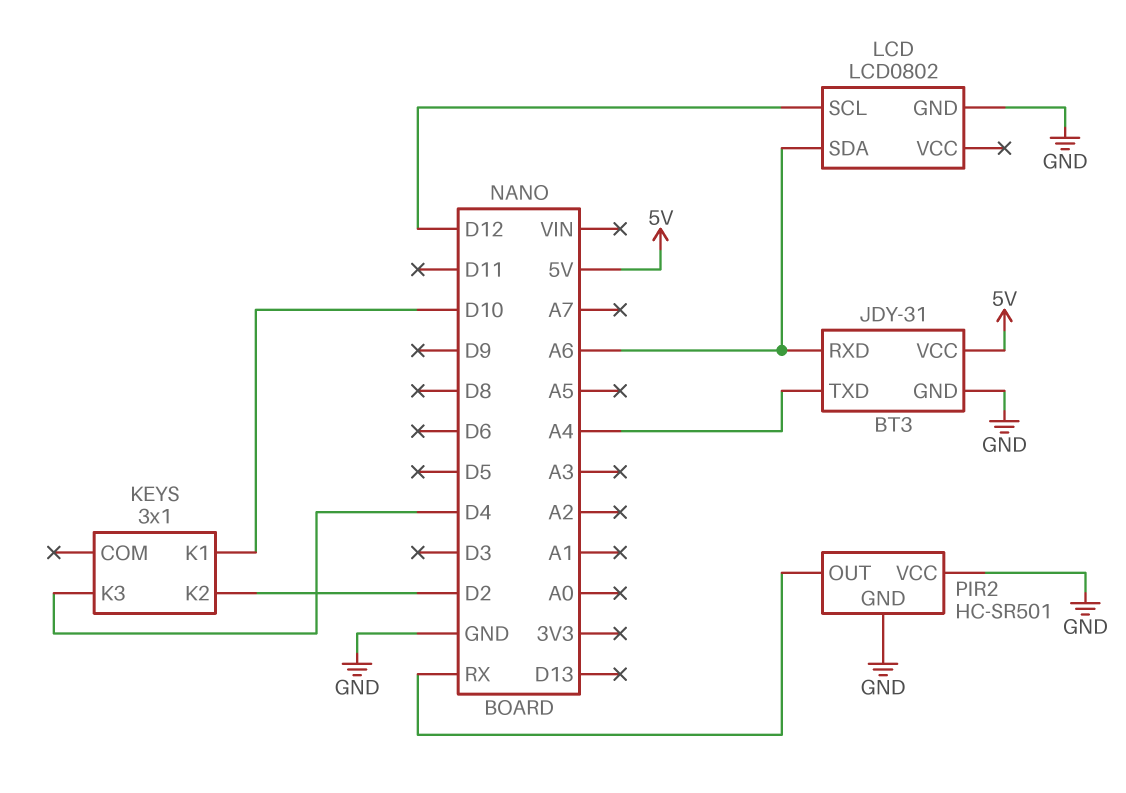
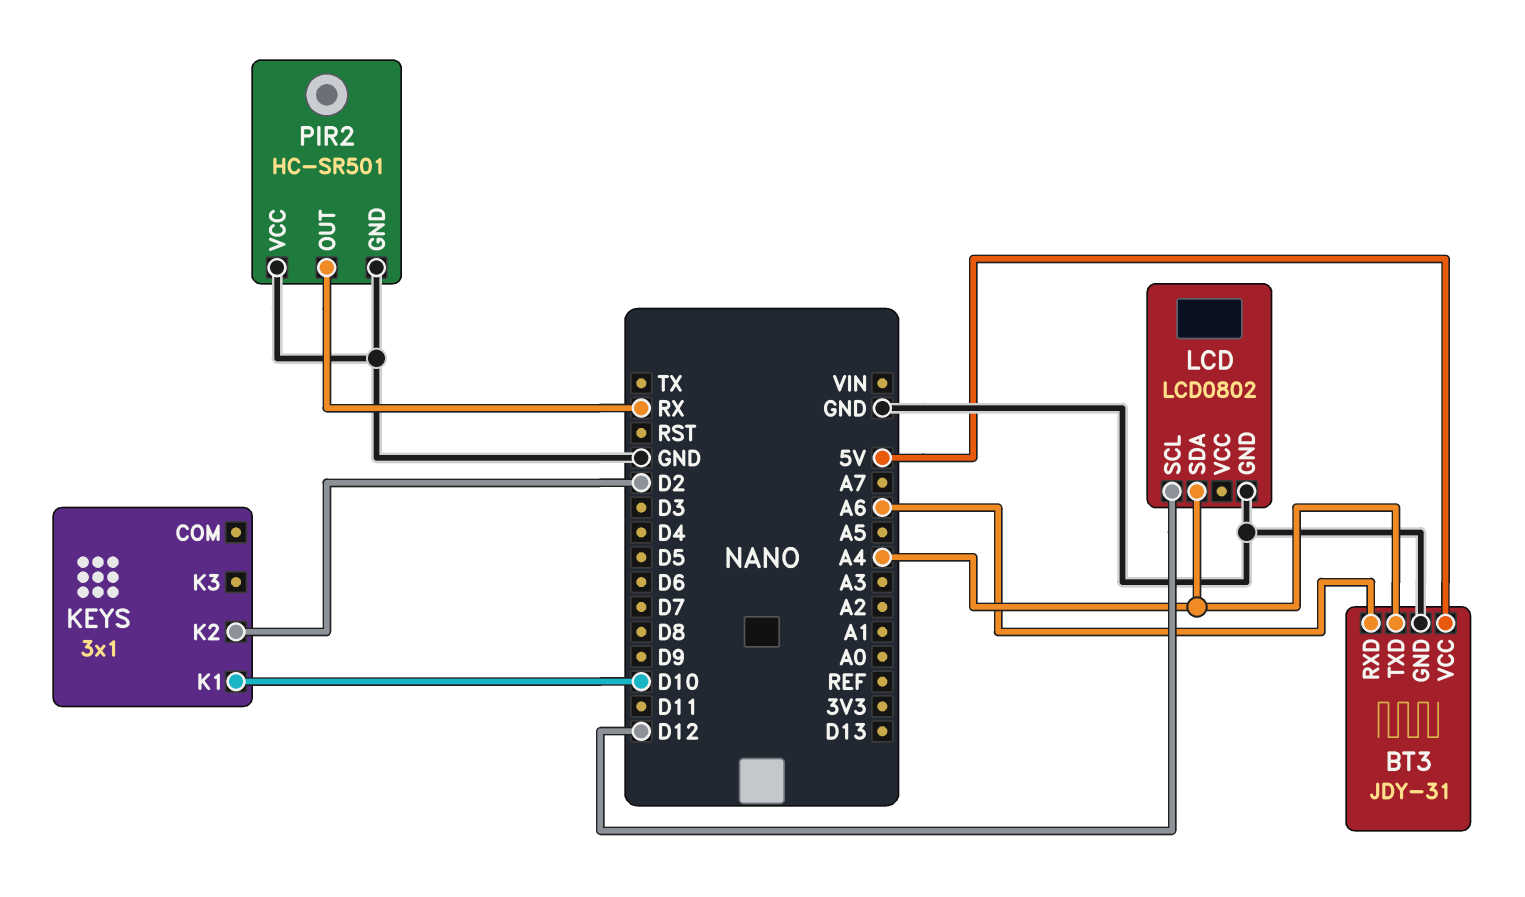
KEYS pin K3: D4 -> none
LCD pin SDA: A6 -> A4

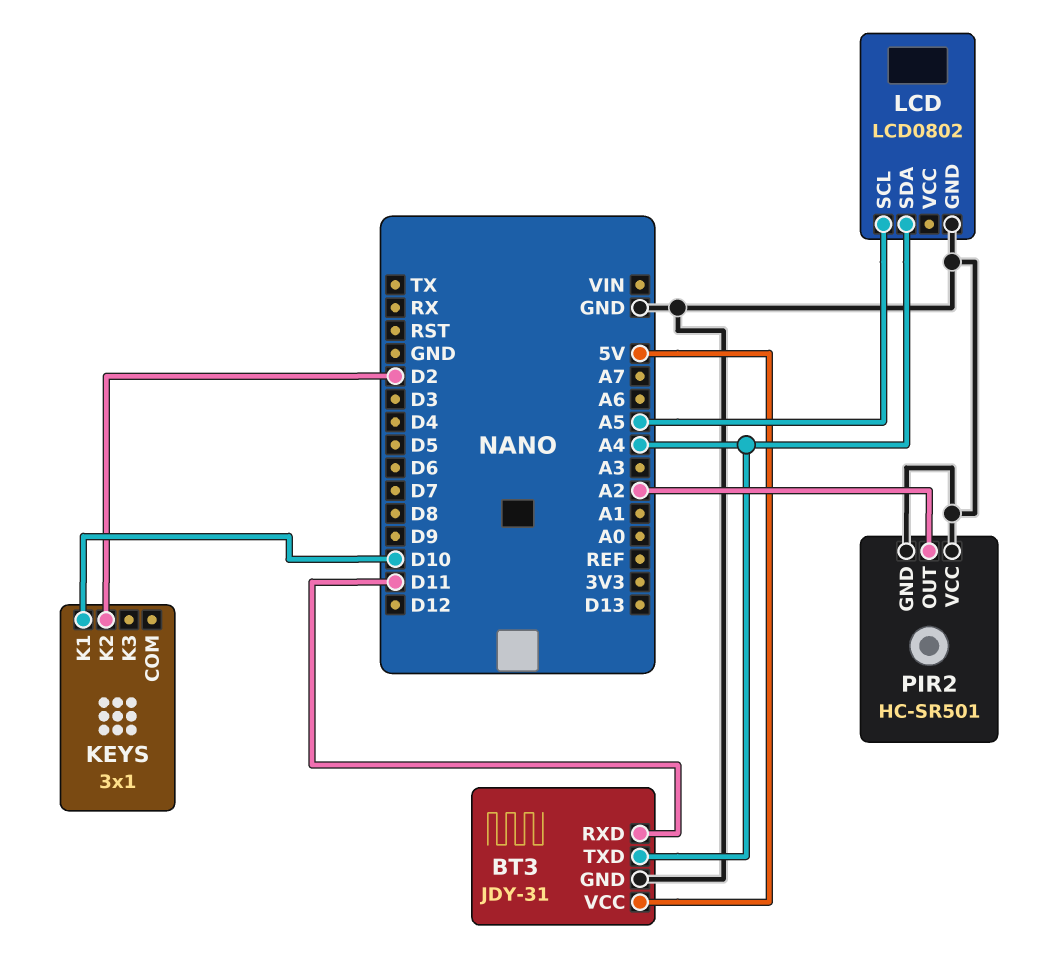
BT3 pin RXD: A6 -> D11
LCD pin SCL: D12 -> A5
PIR2 pin OUT: RX -> A2

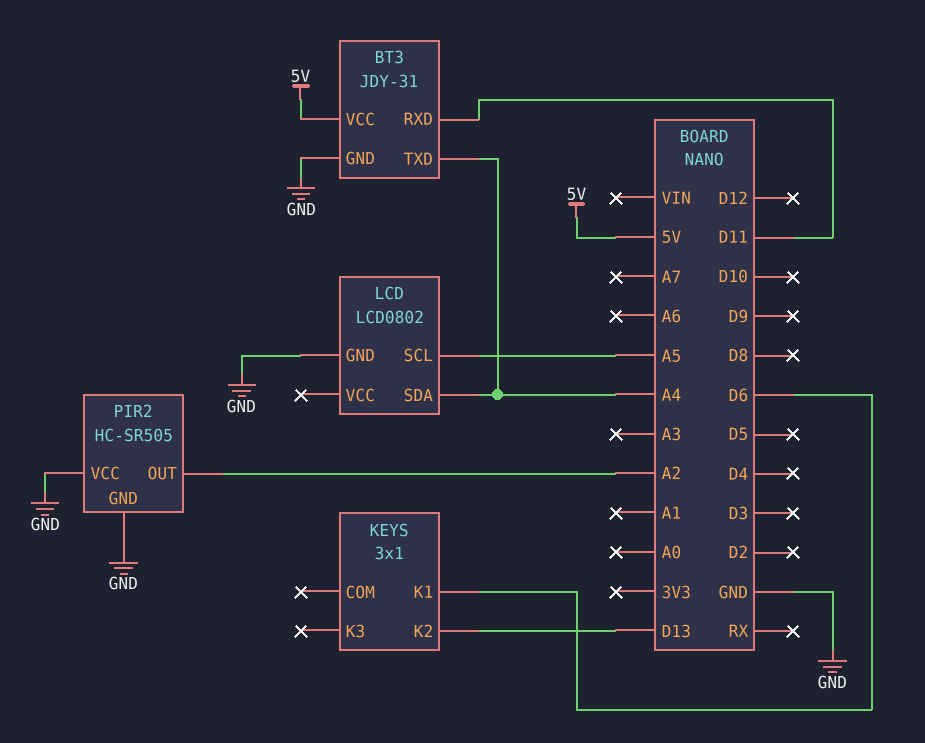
KEYS pin K1: D10 -> D6
KEYS pin K2: D2 -> D13
PIR2: HC-SR501 -> HC-SR505

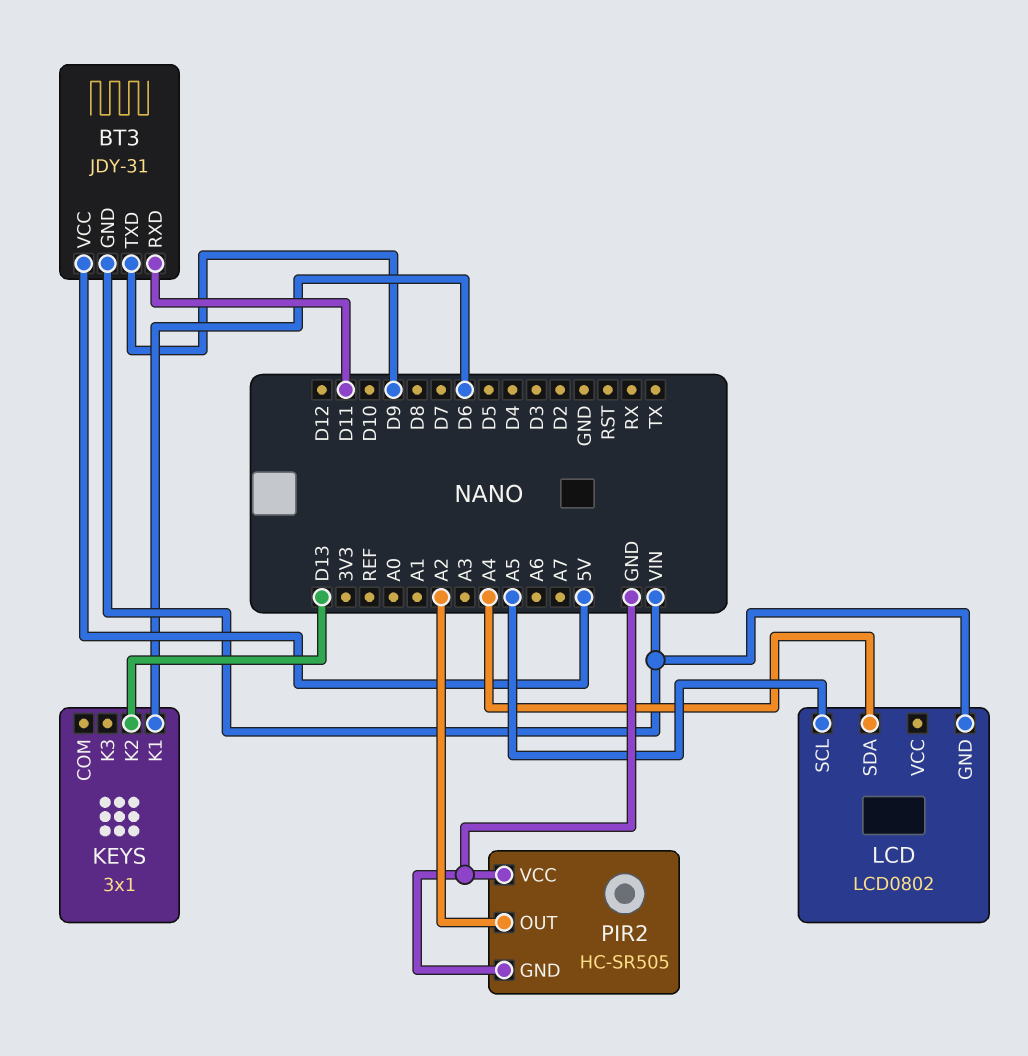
BT3 pin GND: GND -> VIN
BT3 pin TXD: A4 -> D9
LCD pin GND: GND -> VIN

